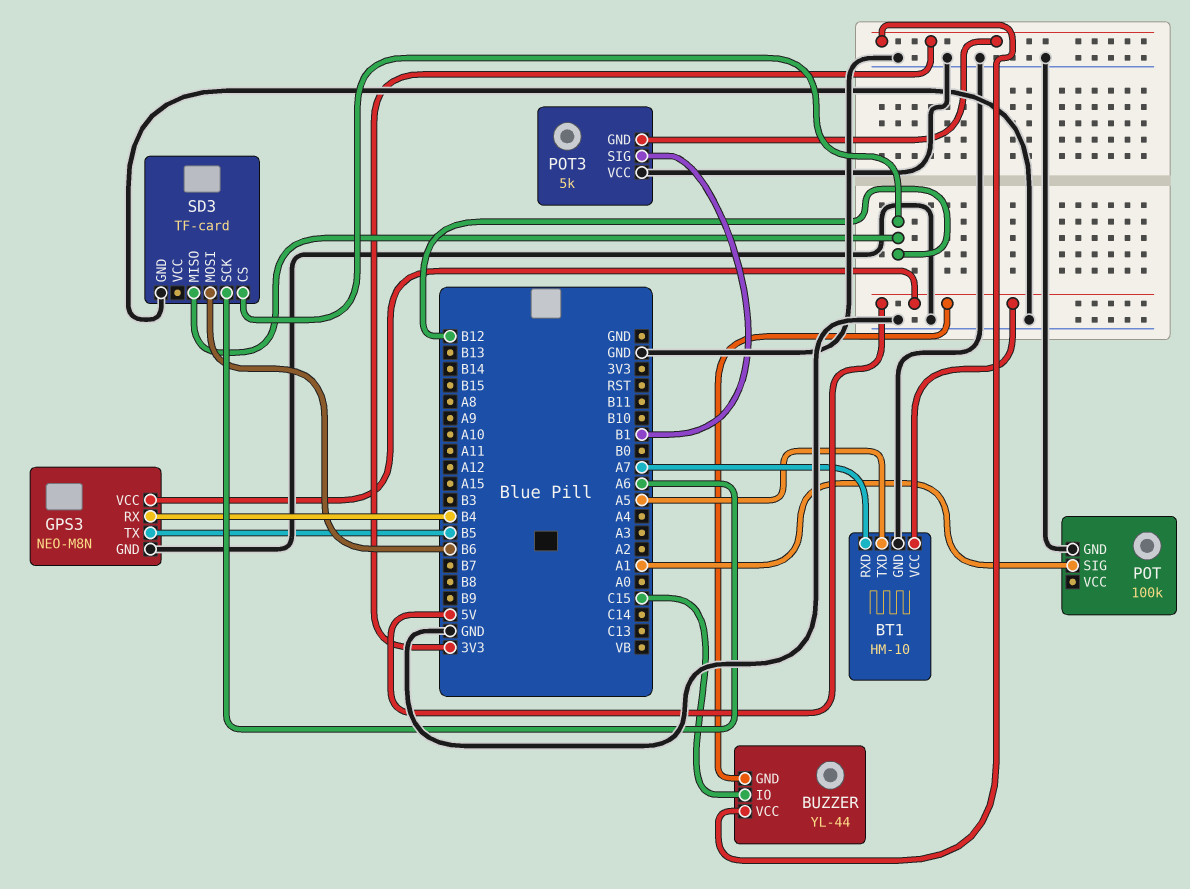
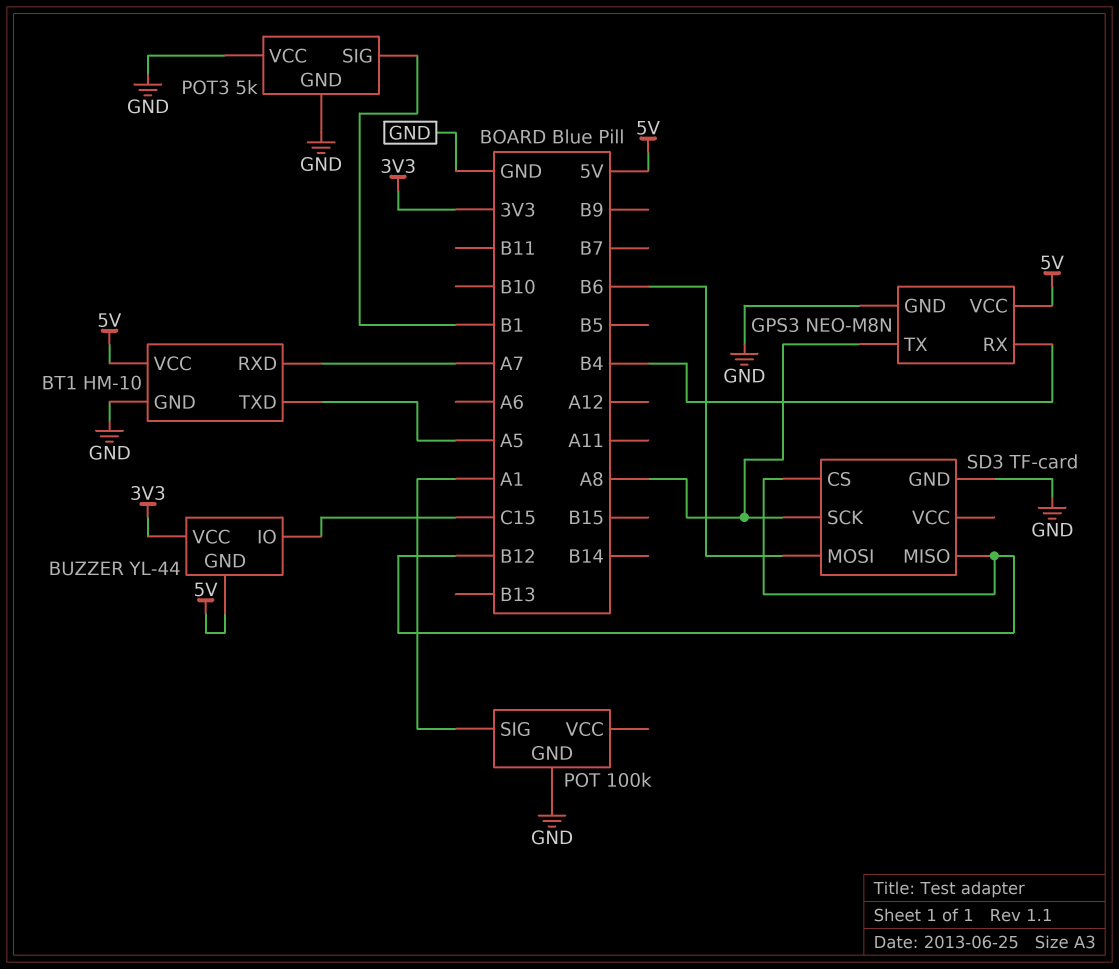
GPS3 pin TX: B5 -> A8
POT3 pin GND: 3V3 -> GND
SD3 pin SCK: A6 -> A8

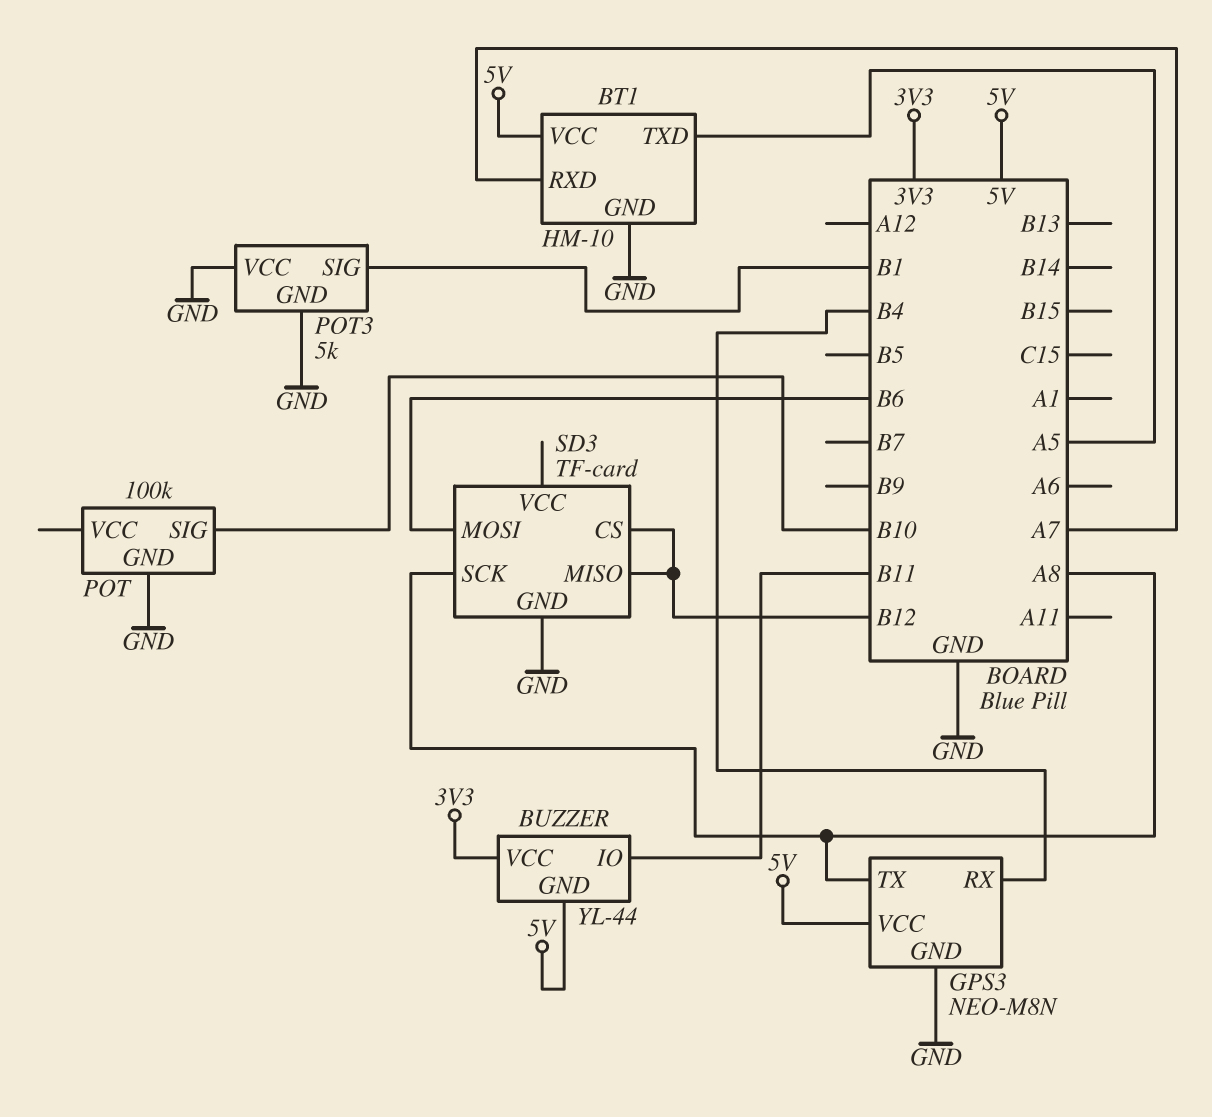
BUZZER pin IO: C15 -> B11
POT pin SIG: A1 -> B10

